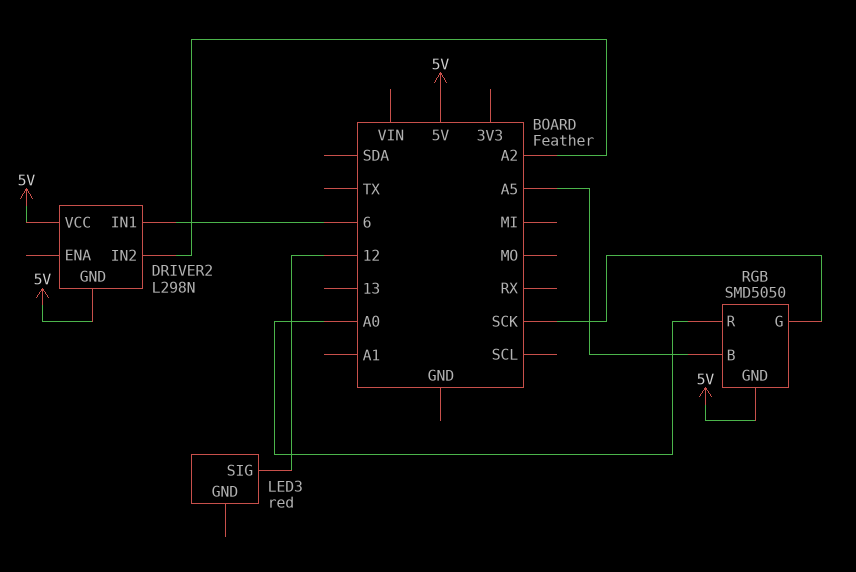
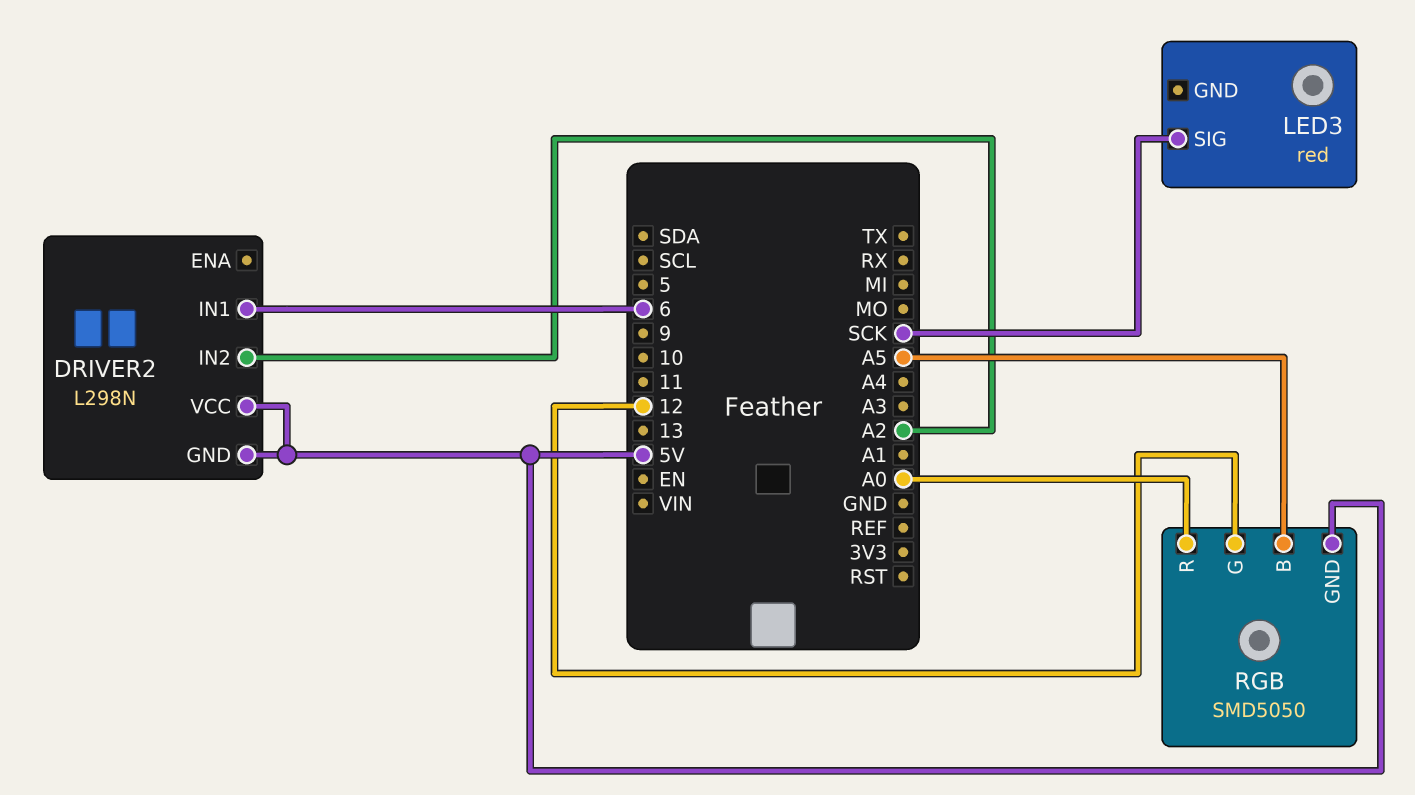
LED3 pin SIG: 12 -> SCK
RGB pin G: SCK -> 12

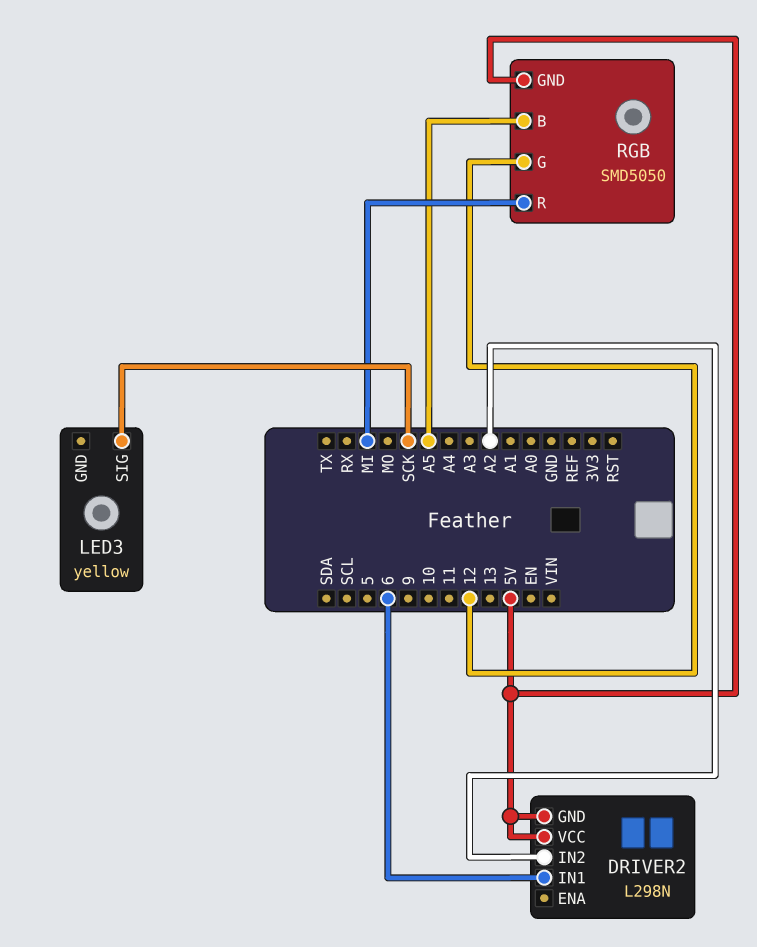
LED3: red -> yellow
RGB pin R: A0 -> MI

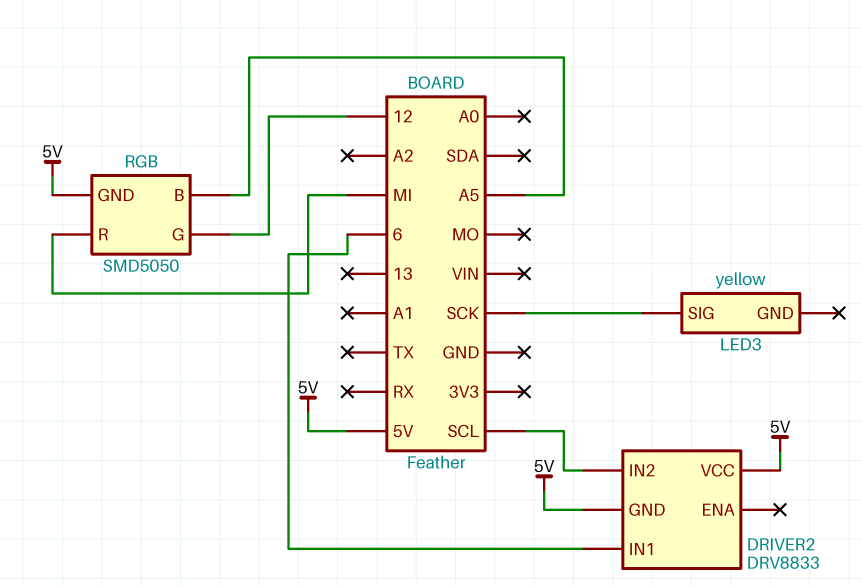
DRIVER2: L298N -> DRV8833
DRIVER2 pin IN2: A2 -> SCL

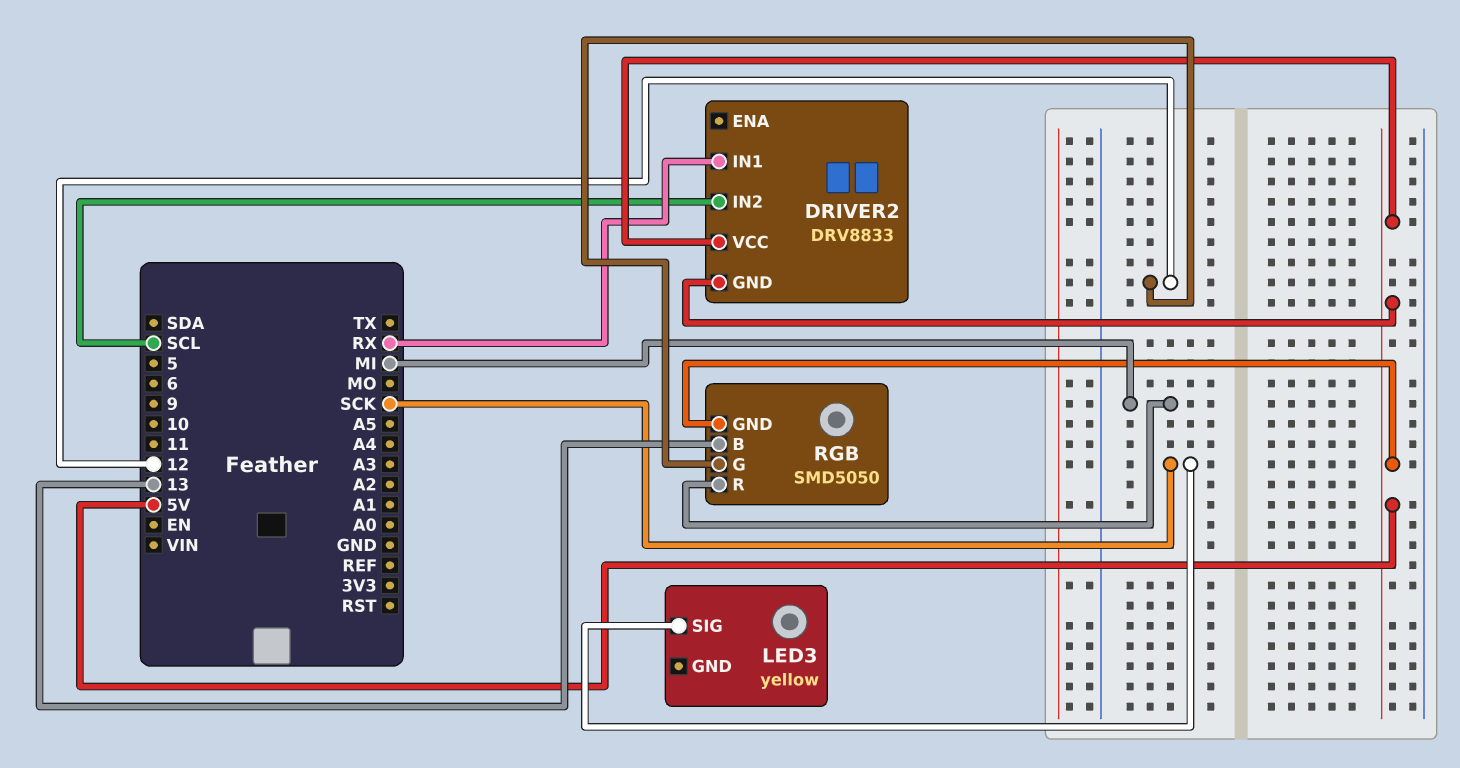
DRIVER2 pin IN1: 6 -> RX
RGB pin B: A5 -> 13

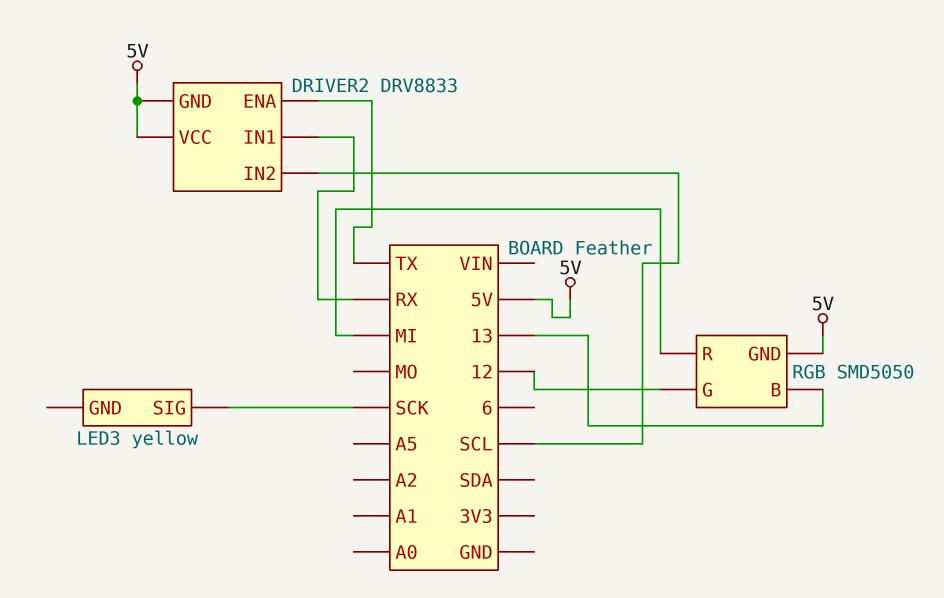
DRIVER2 pin ENA: none -> TX

